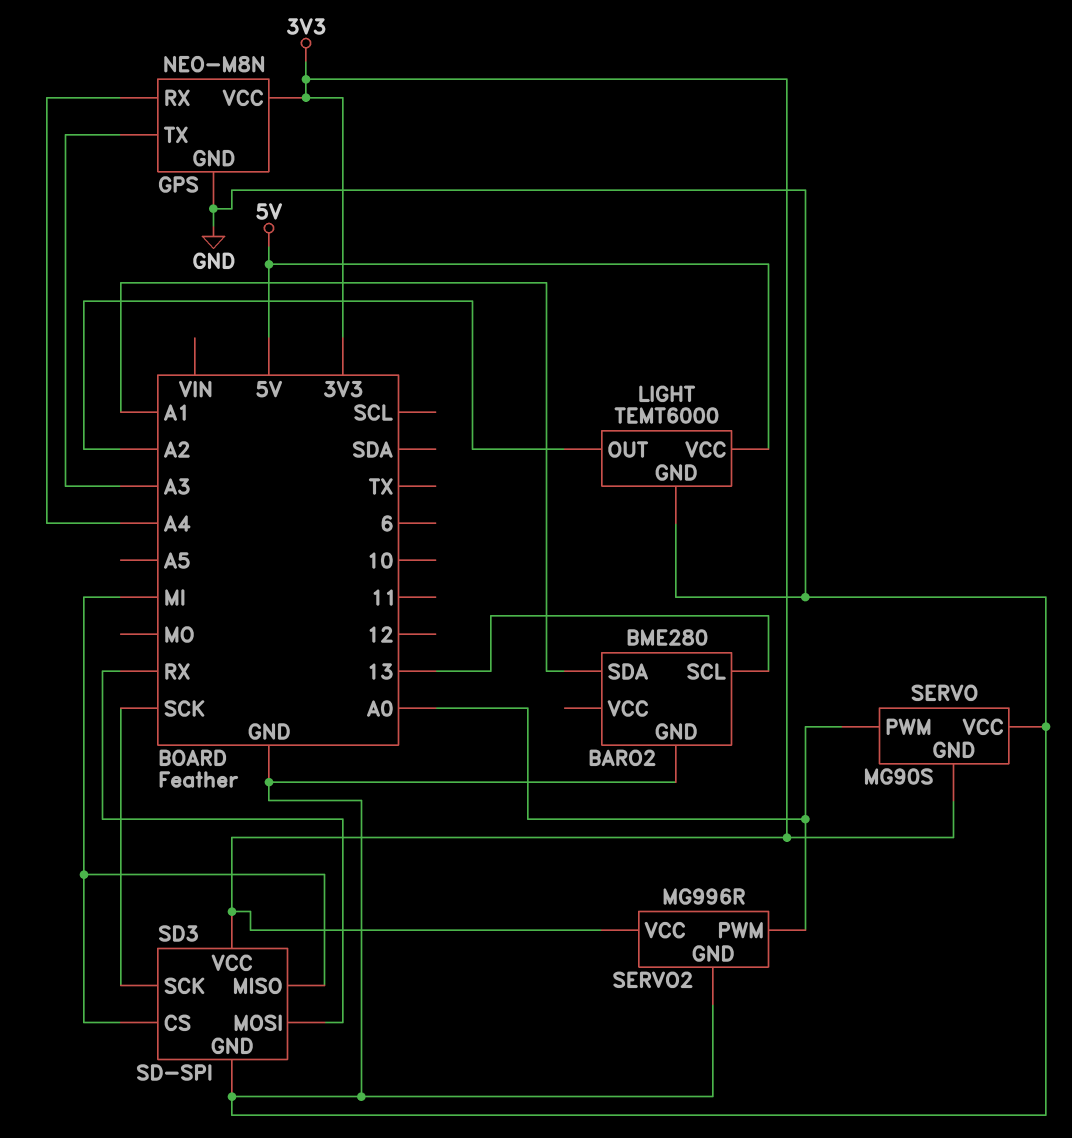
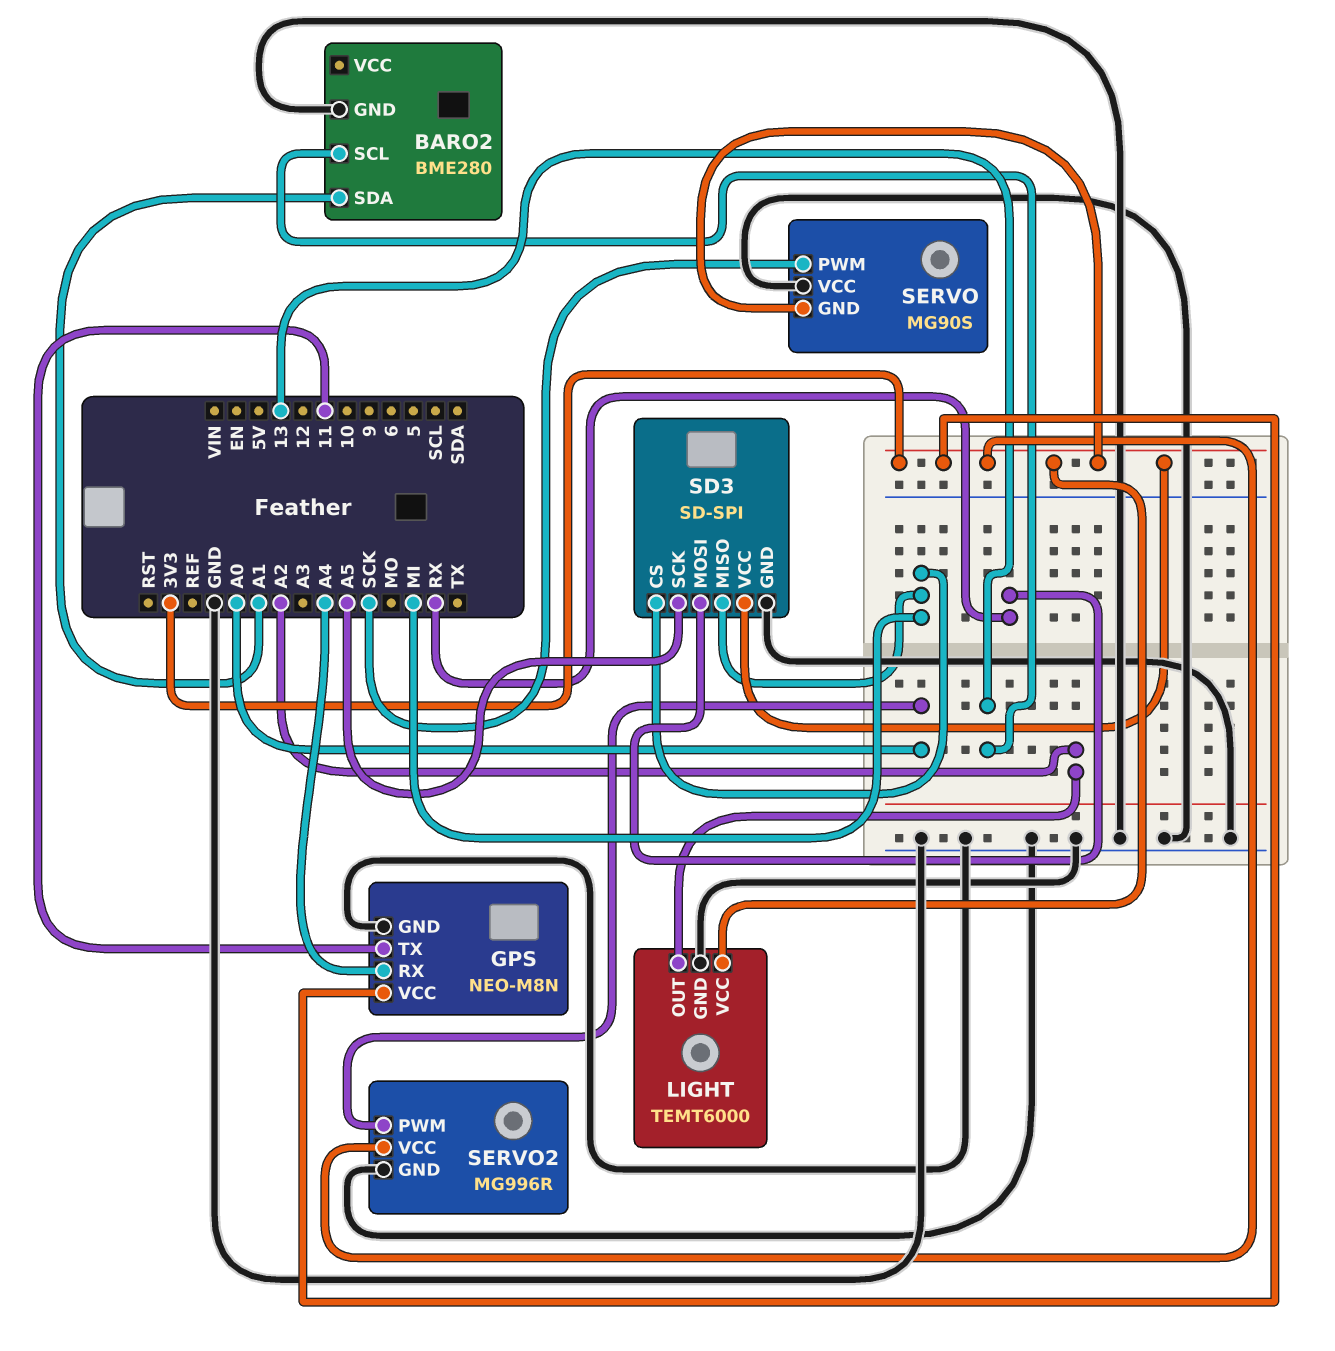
GPS pin TX: A3 -> 11
LIGHT pin VCC: 5V -> 3V3
SD3 pin SCK: SCK -> A5
SERVO pin PWM: A0 -> SCK

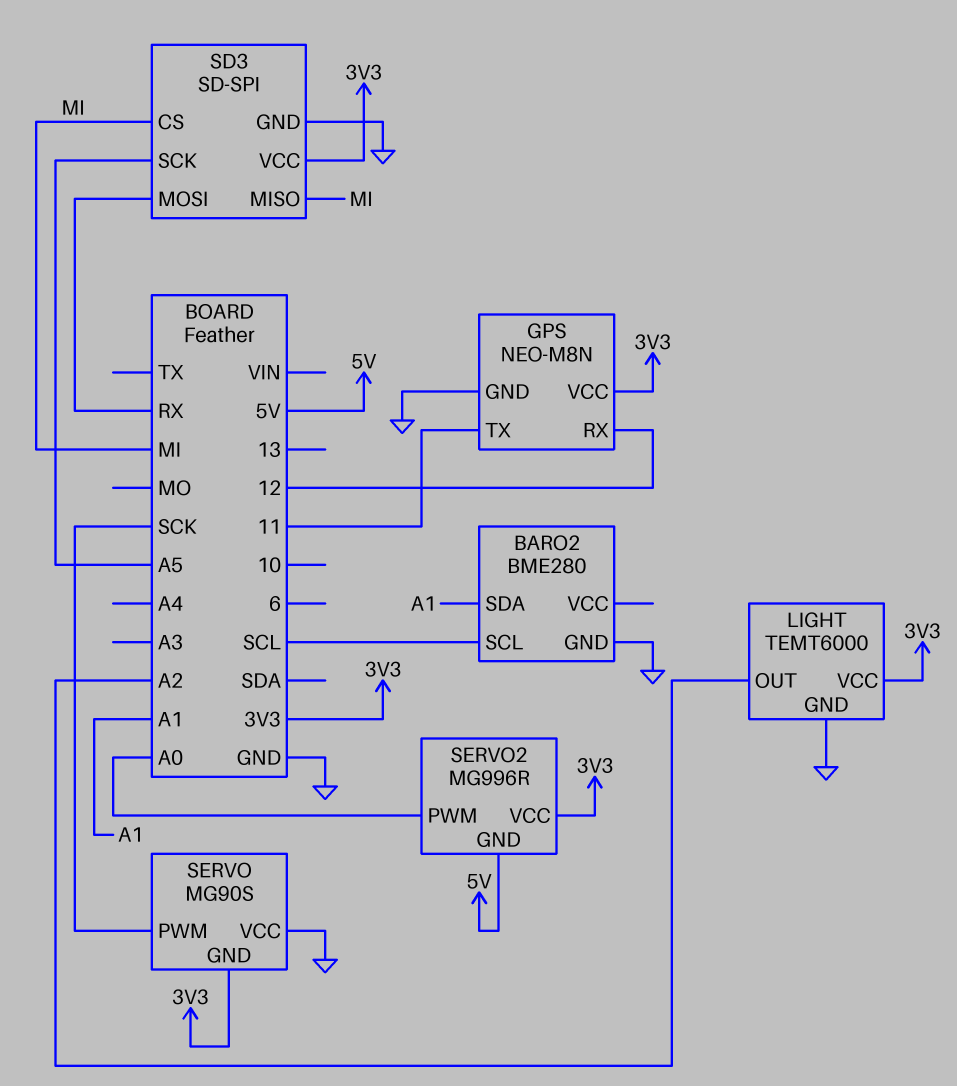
BARO2 pin SCL: 13 -> SCL
GPS pin RX: A4 -> 12
SERVO2 pin GND: GND -> 5V

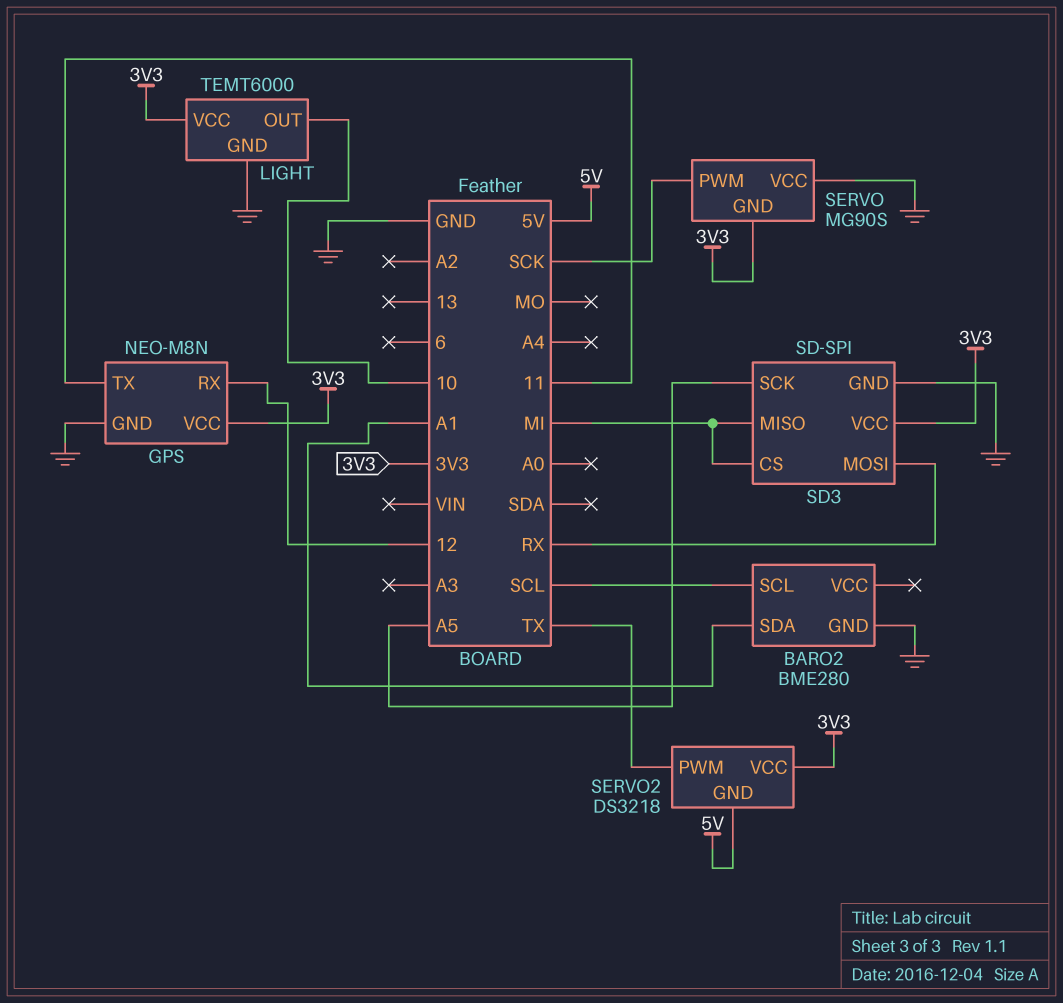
LIGHT pin OUT: A2 -> 10
SERVO2: MG996R -> DS3218
SERVO2 pin PWM: A0 -> TX

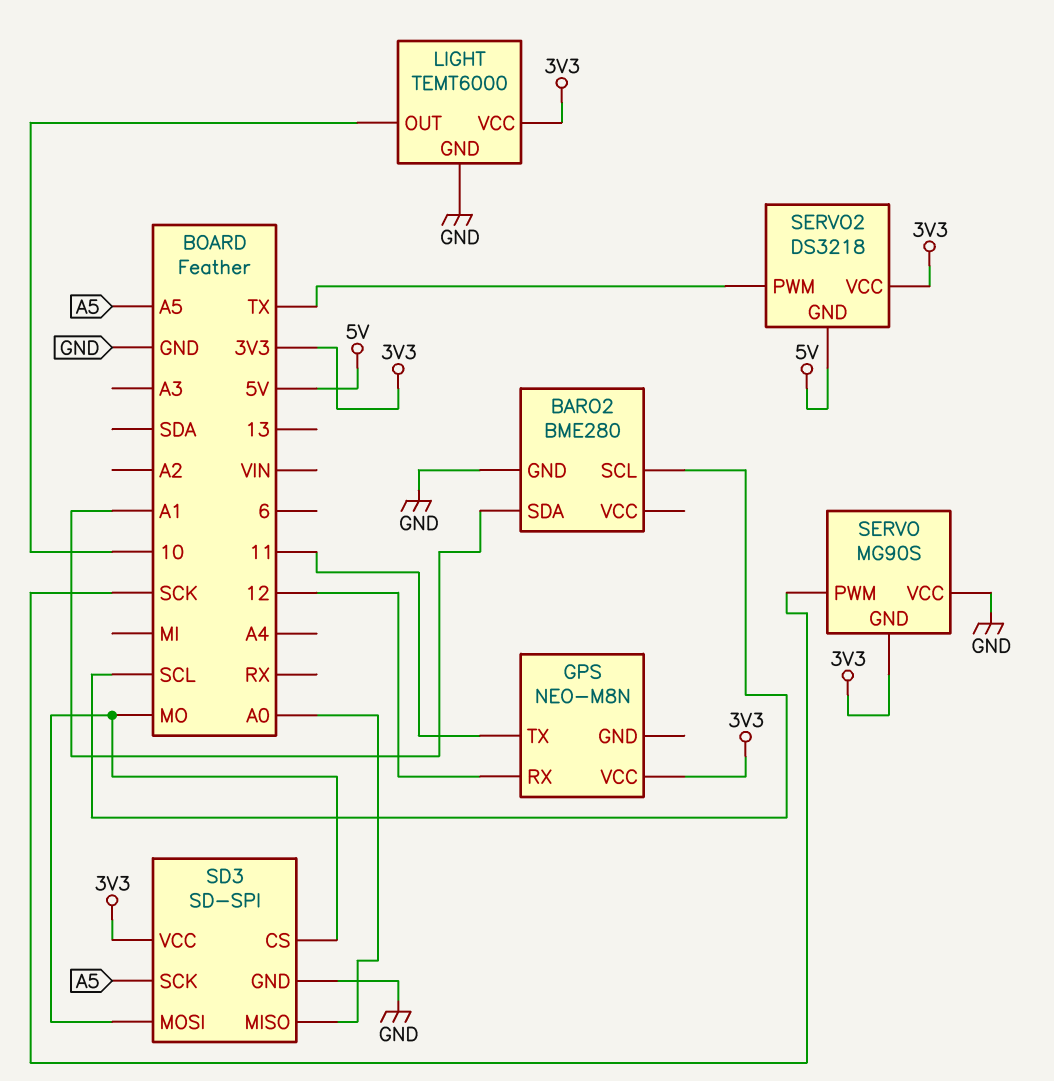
GPS pin GND: GND -> none
SD3 pin CS: MI -> MO
SD3 pin MISO: MI -> A0
SD3 pin MOSI: RX -> MO

